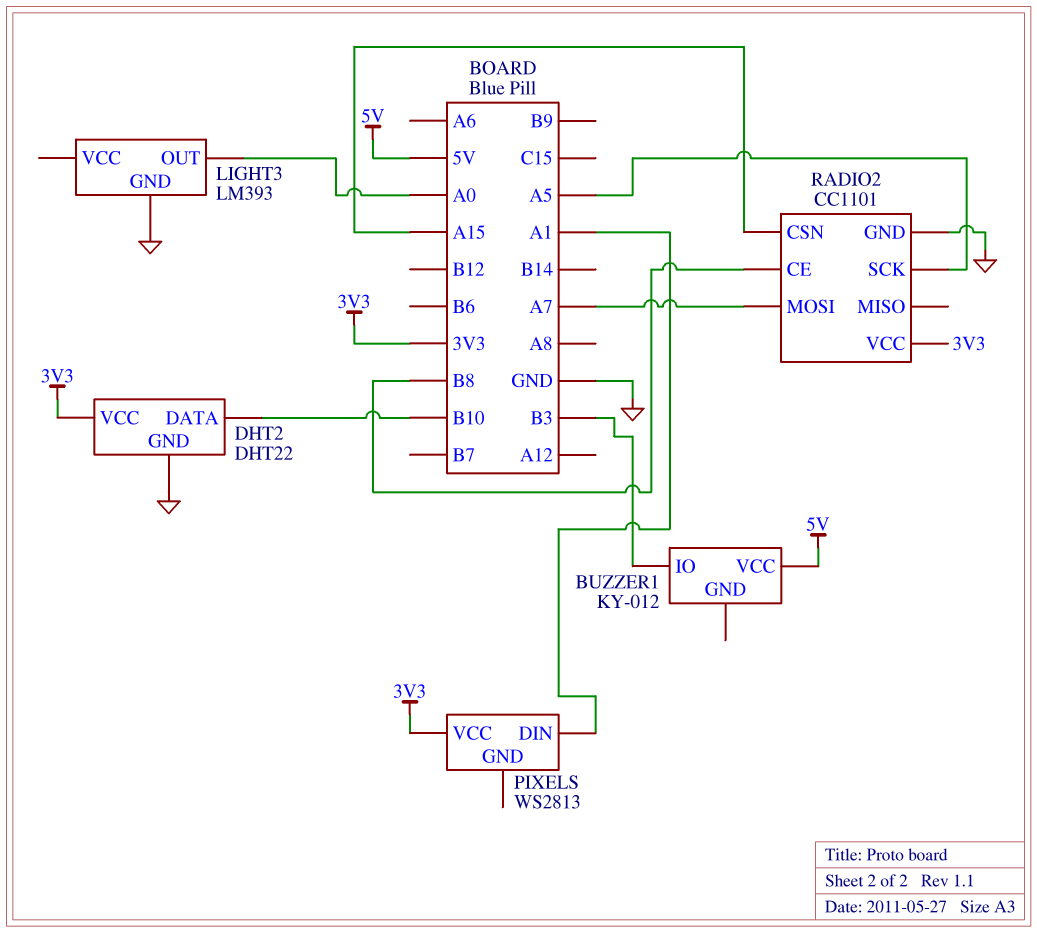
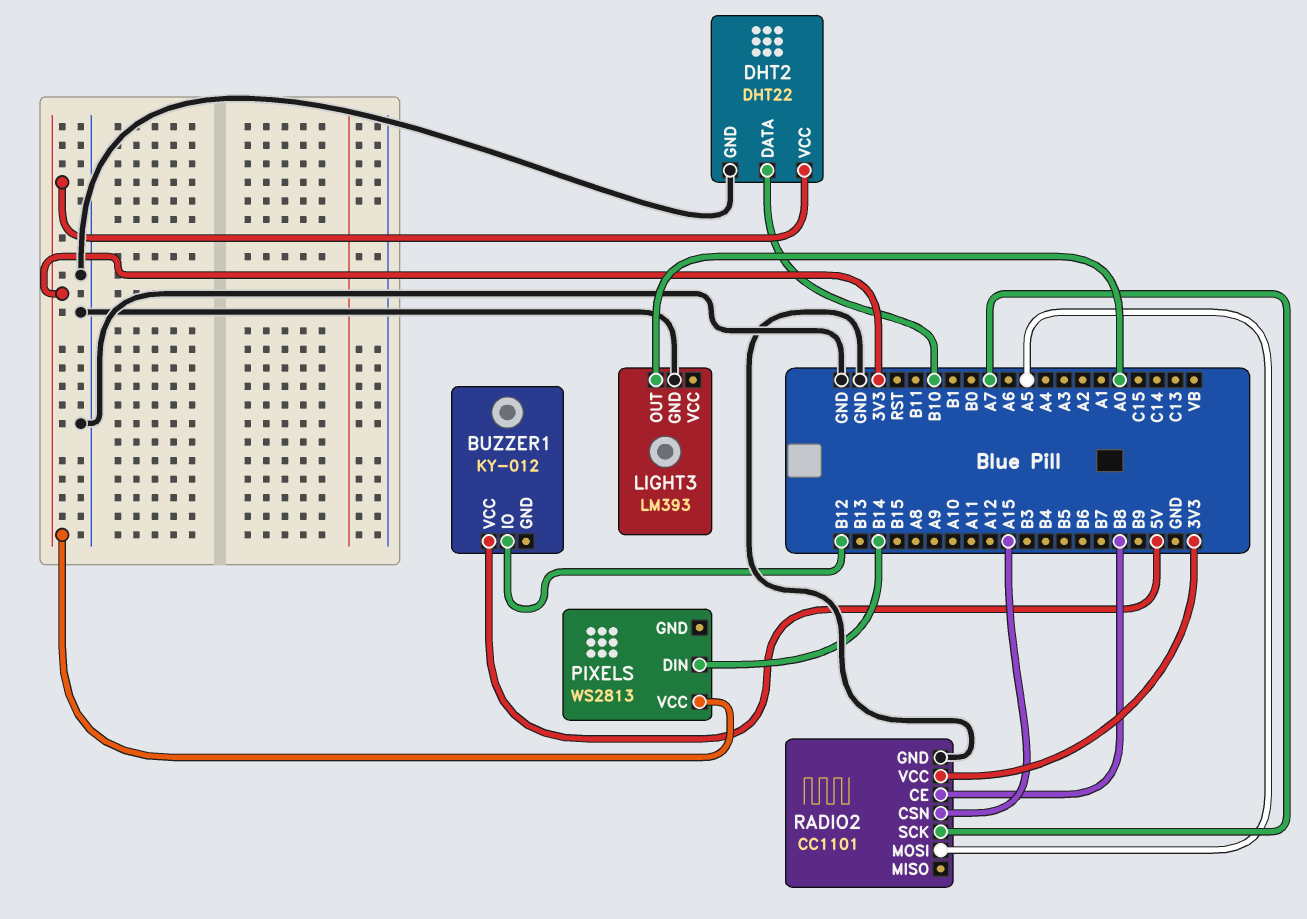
BUZZER1 pin IO: B3 -> B12
PIXELS pin DIN: A1 -> B14
RADIO2 pin MOSI: A7 -> A5
RADIO2 pin SCK: A5 -> A7

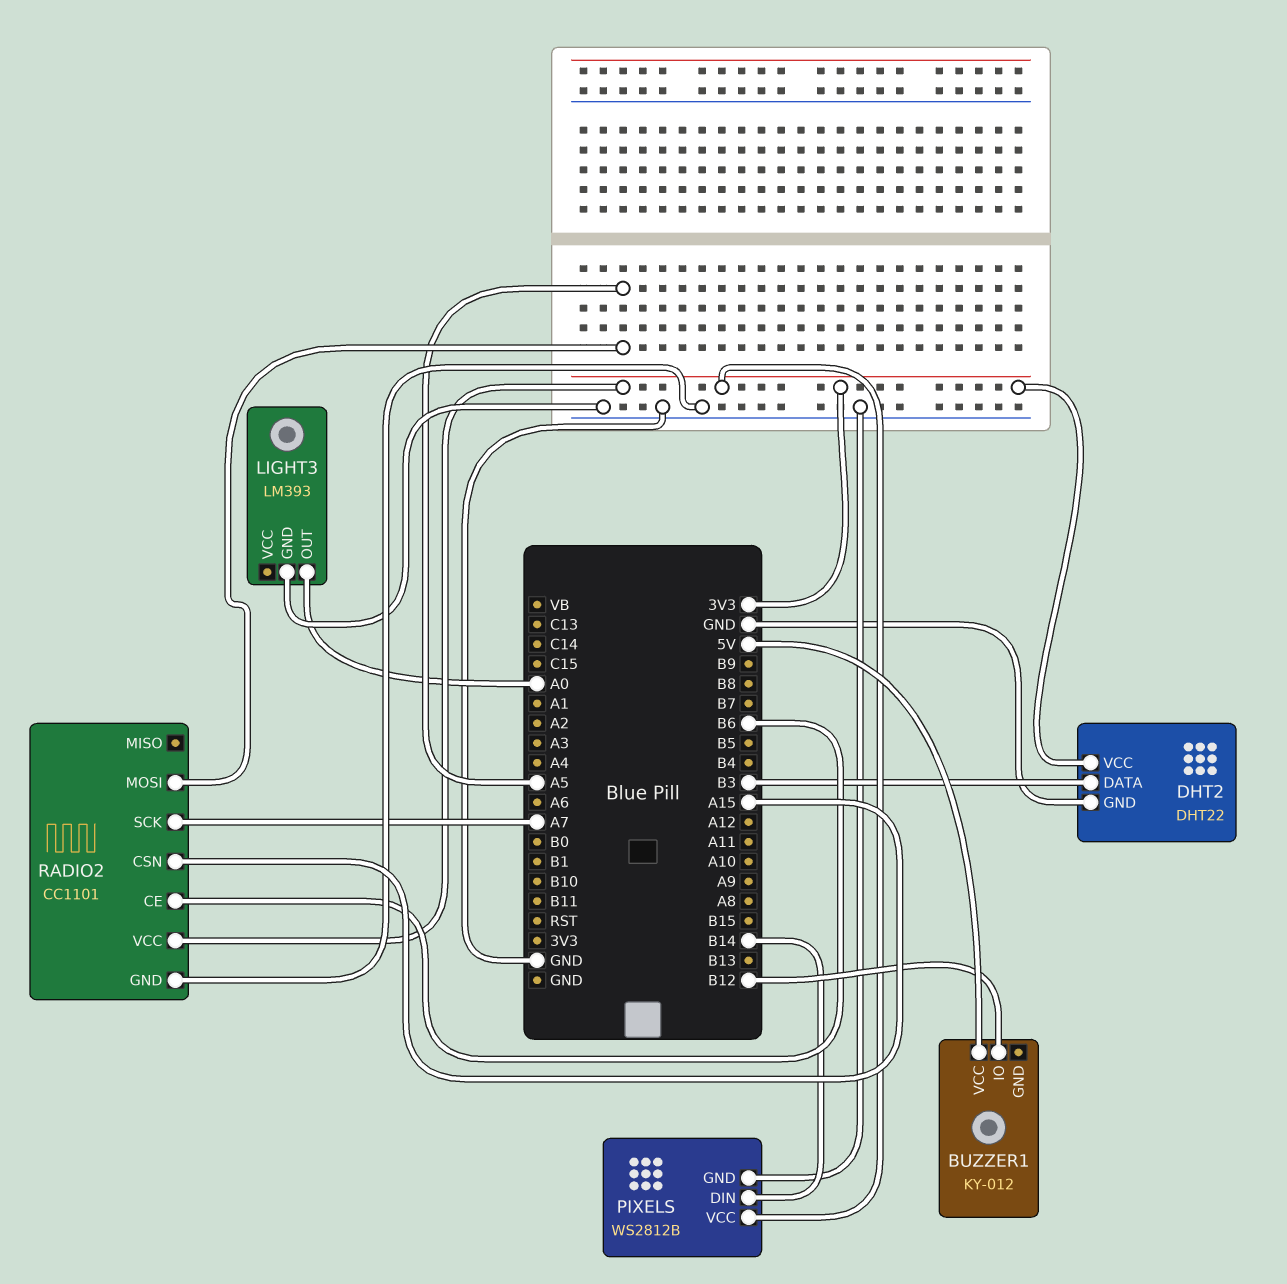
DHT2 pin DATA: B10 -> B3
PIXELS: WS2813 -> WS2812B
PIXELS pin GND: none -> GND
RADIO2 pin CE: B8 -> B6

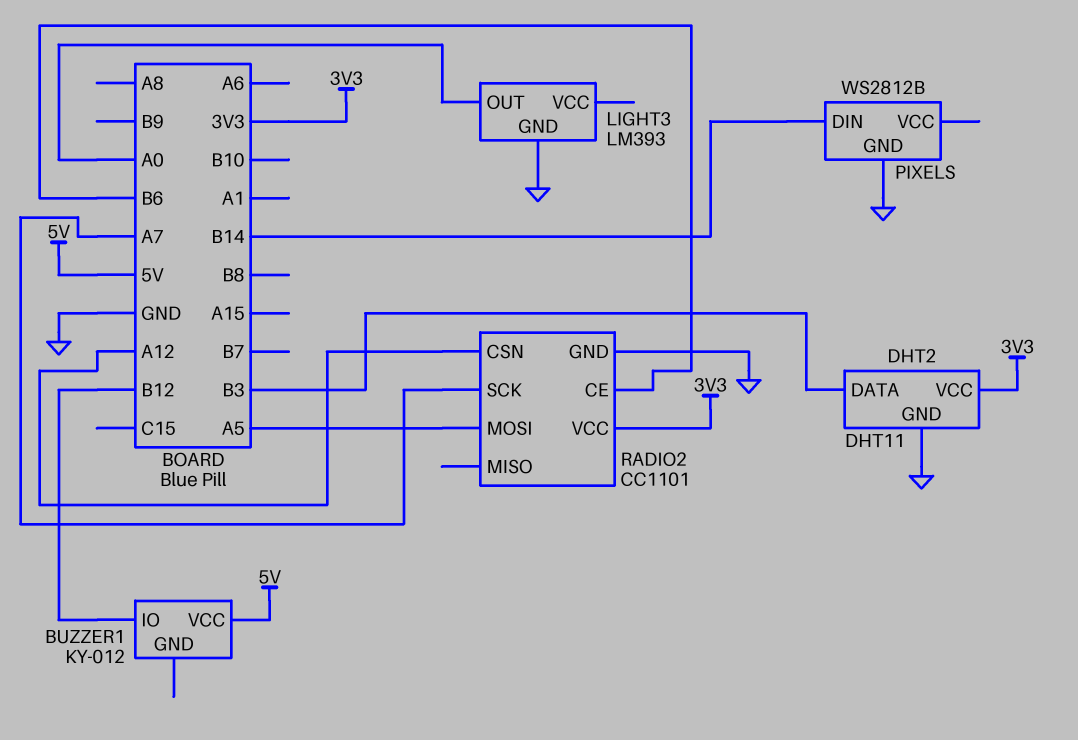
DHT2: DHT22 -> DHT11
PIXELS pin VCC: 3V3 -> none
RADIO2 pin CSN: A15 -> A12

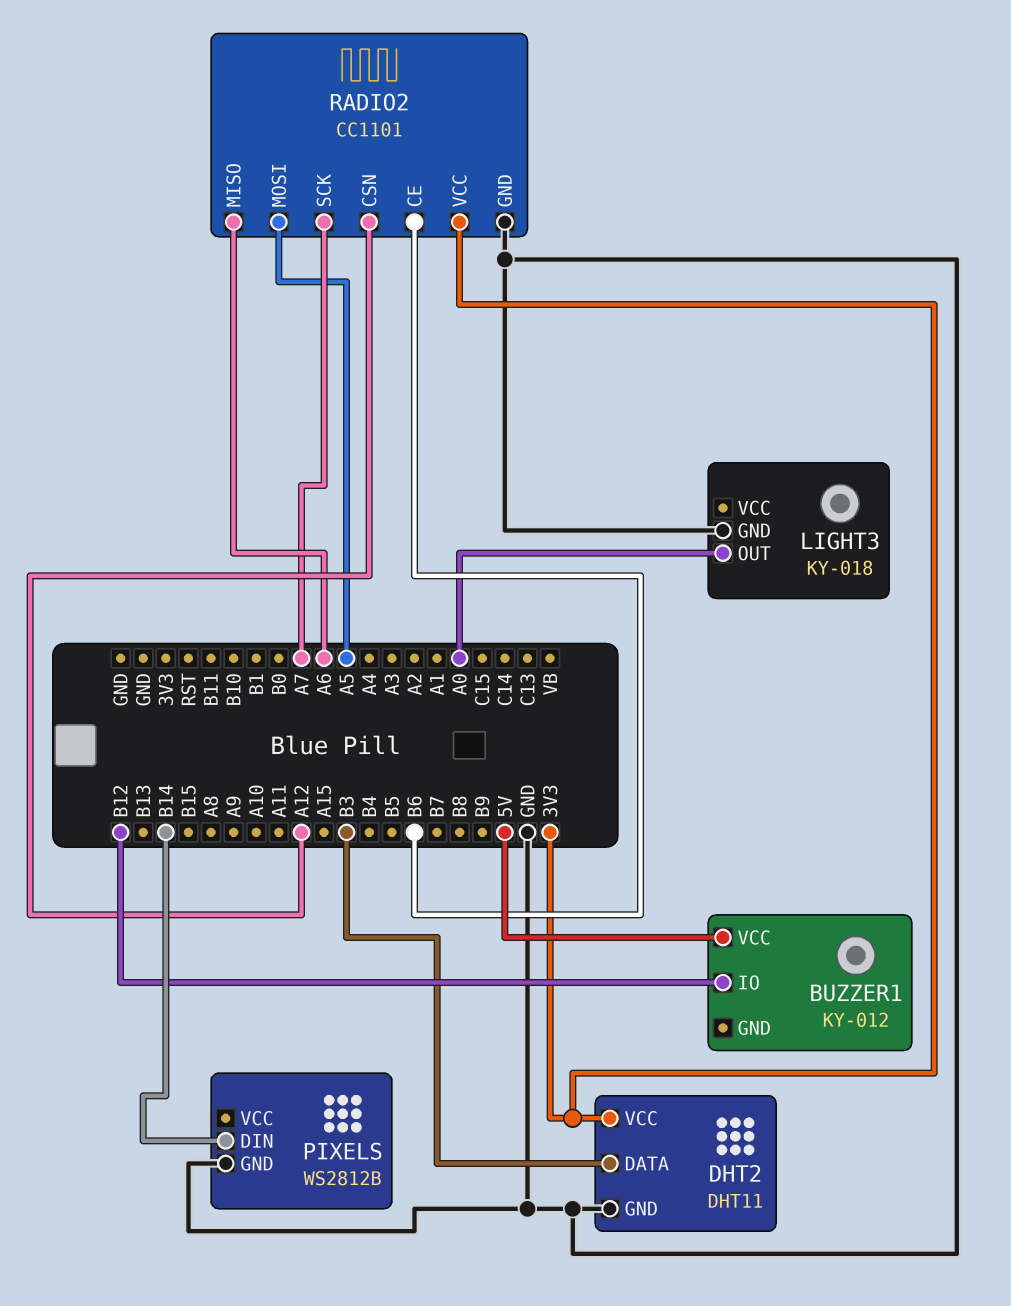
LIGHT3: LM393 -> KY-018
RADIO2 pin MISO: none -> A6

